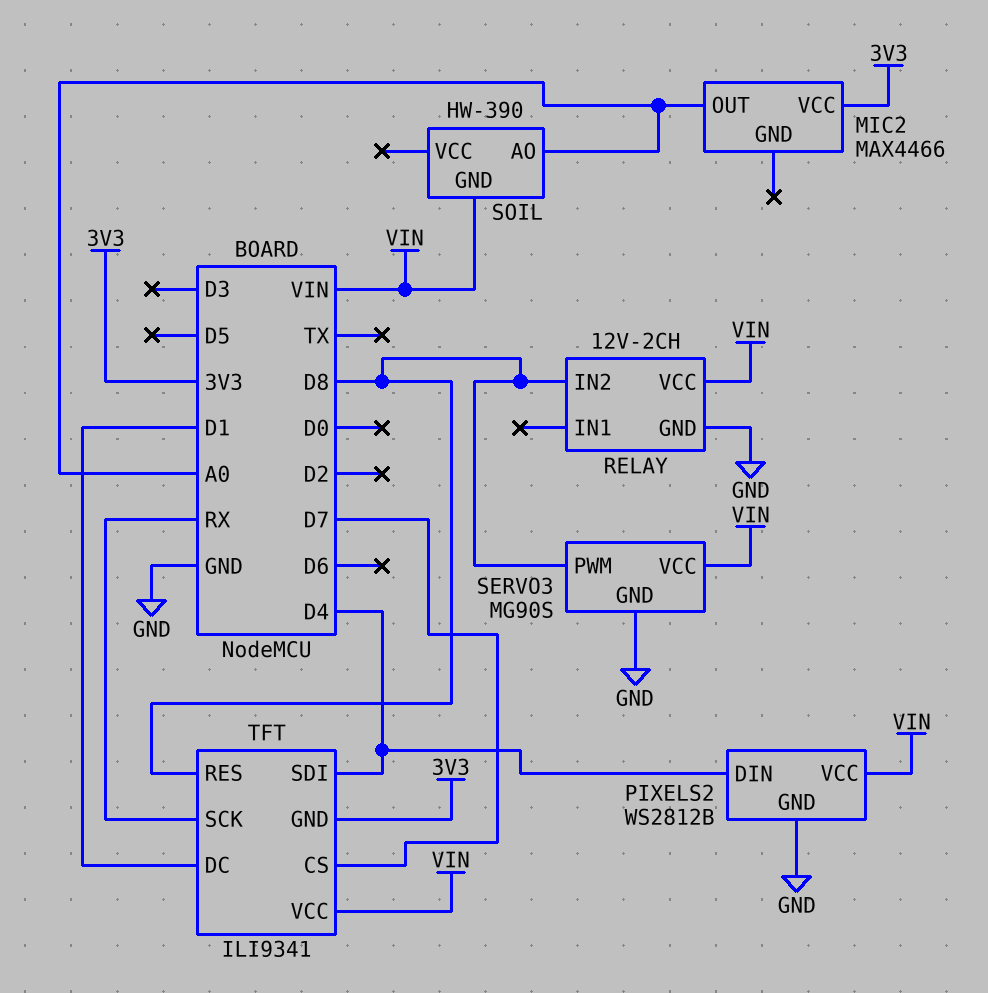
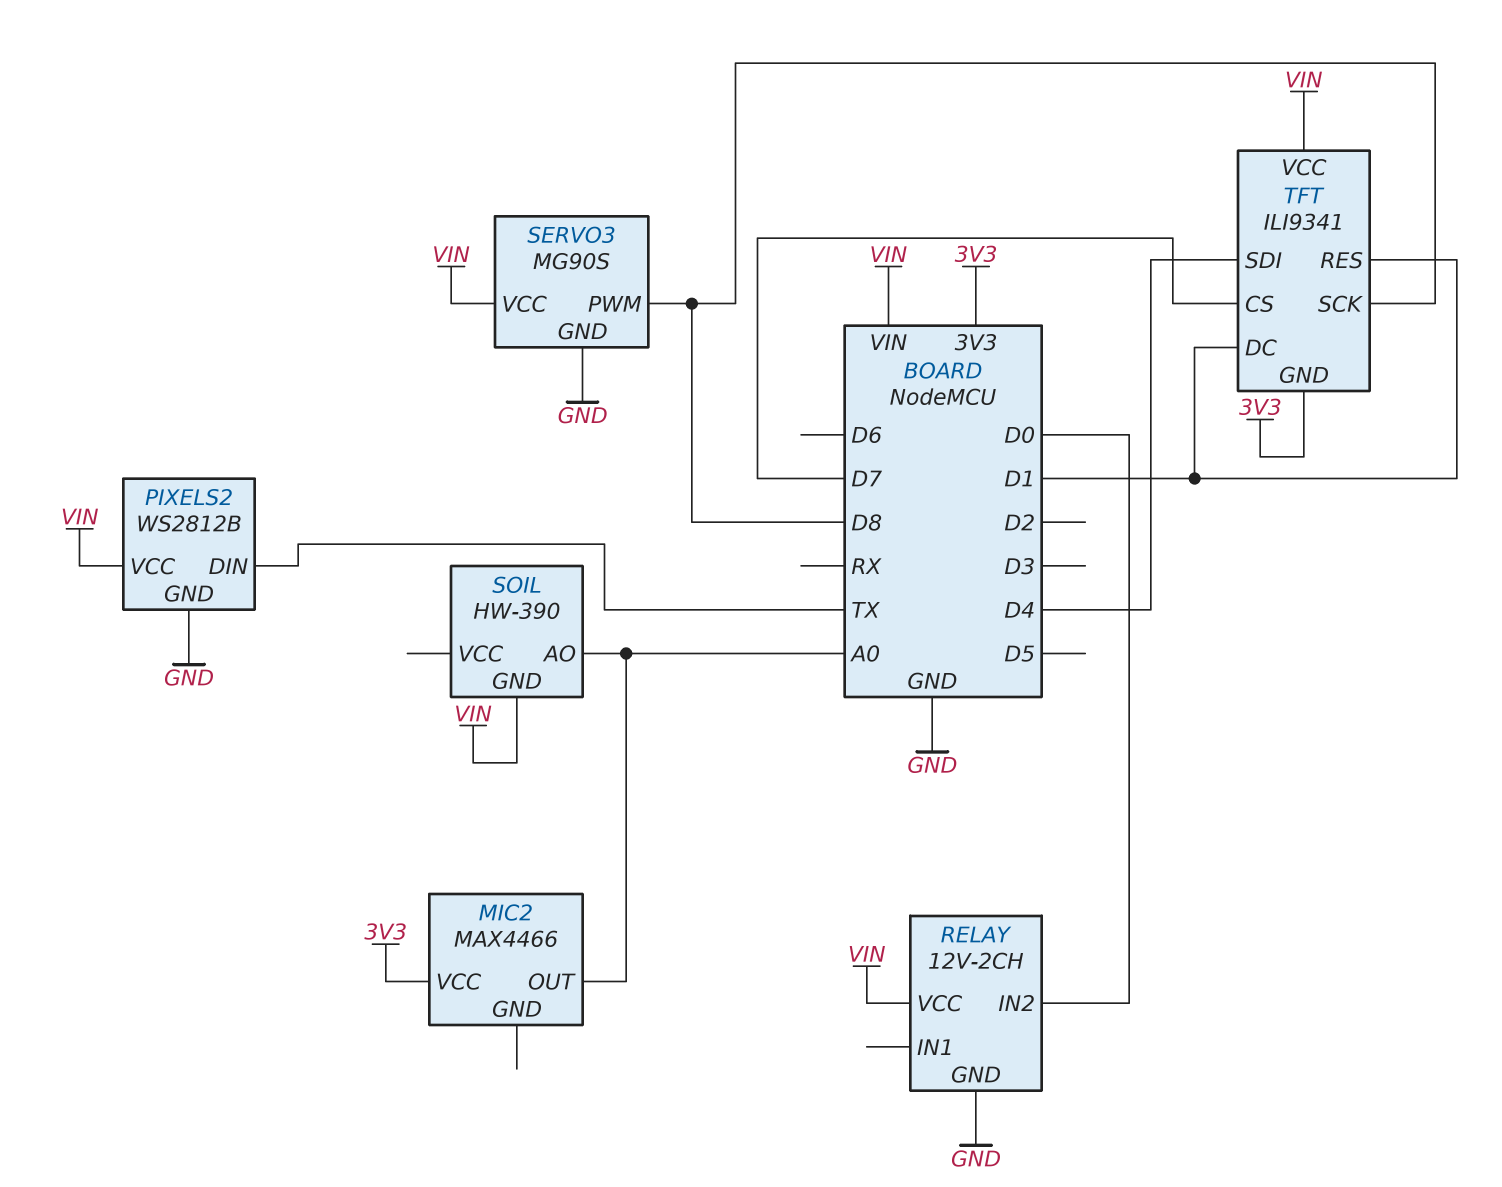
PIXELS2 pin DIN: D4 -> TX
RELAY pin IN2: D8 -> D0
TFT pin RES: D8 -> D1
TFT pin SCK: RX -> D8

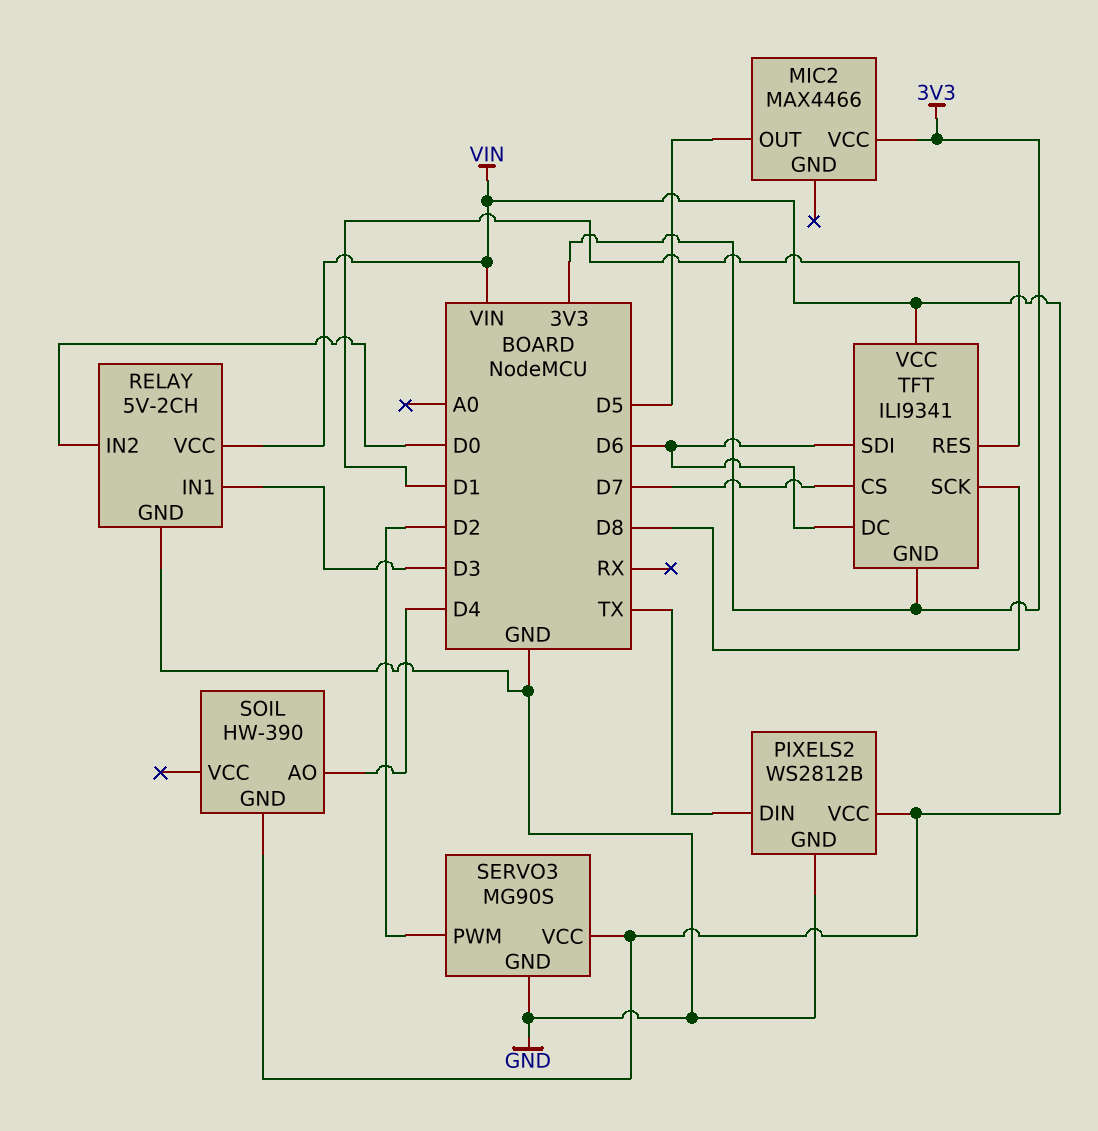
MIC2 pin OUT: A0 -> D5
RELAY: 12V-2CH -> 5V-2CH
RELAY pin IN1: none -> D3
SERVO3 pin PWM: D8 -> D2
SOIL pin AO: A0 -> D4
TFT pin DC: D1 -> D6
TFT pin SDI: D4 -> D6

